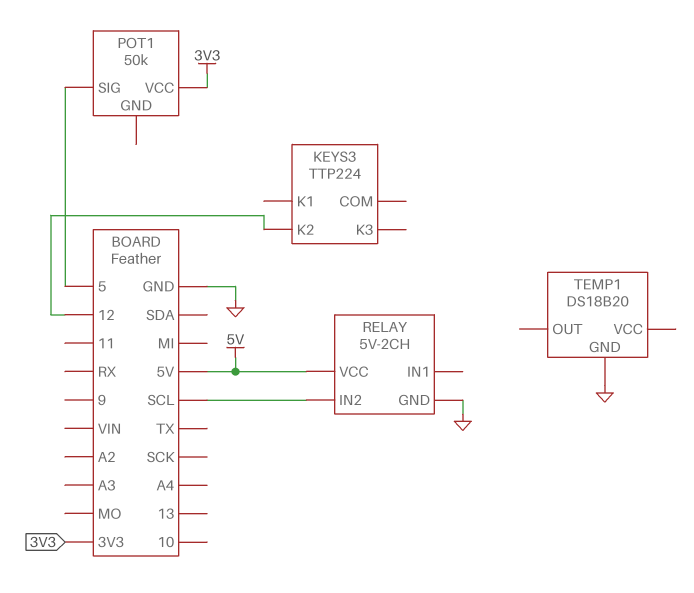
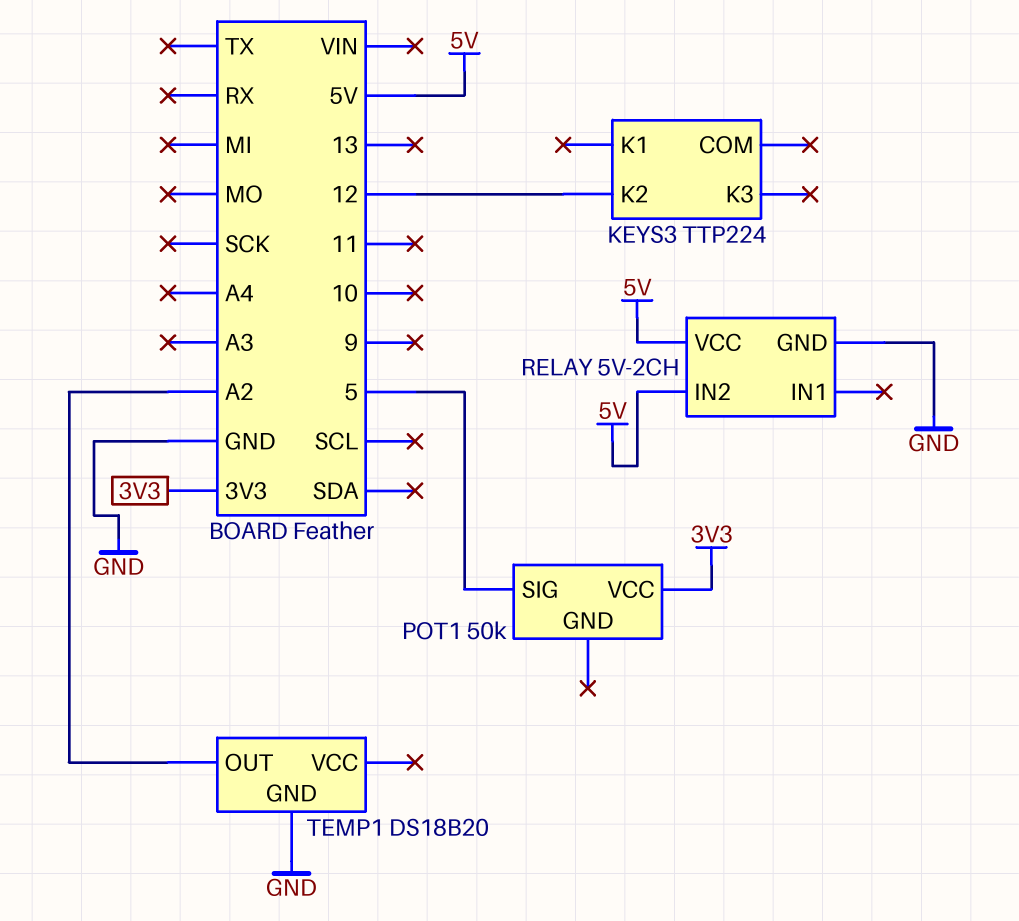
RELAY pin IN2: SCL -> 5V
TEMP1 pin OUT: none -> A2

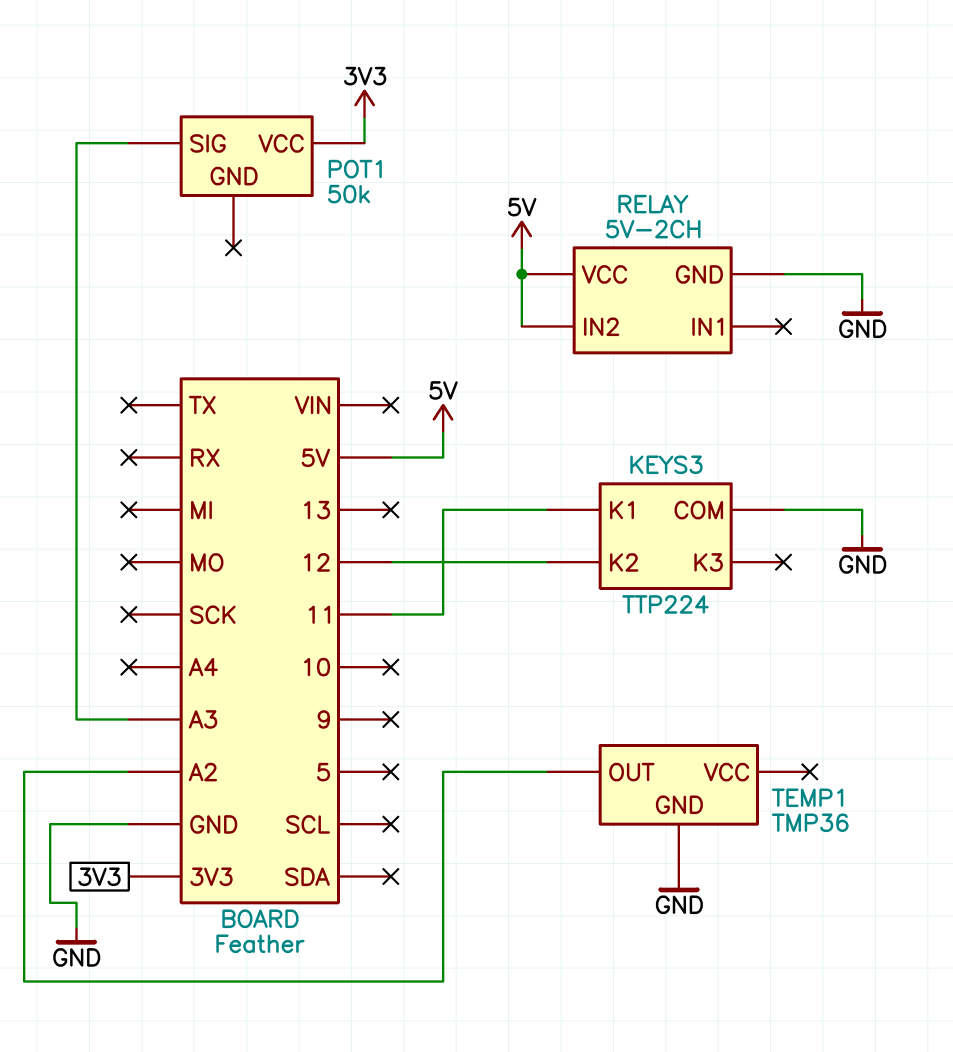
KEYS3 pin COM: none -> GND
KEYS3 pin K1: none -> 11
POT1 pin SIG: 5 -> A3
TEMP1: DS18B20 -> TMP36

